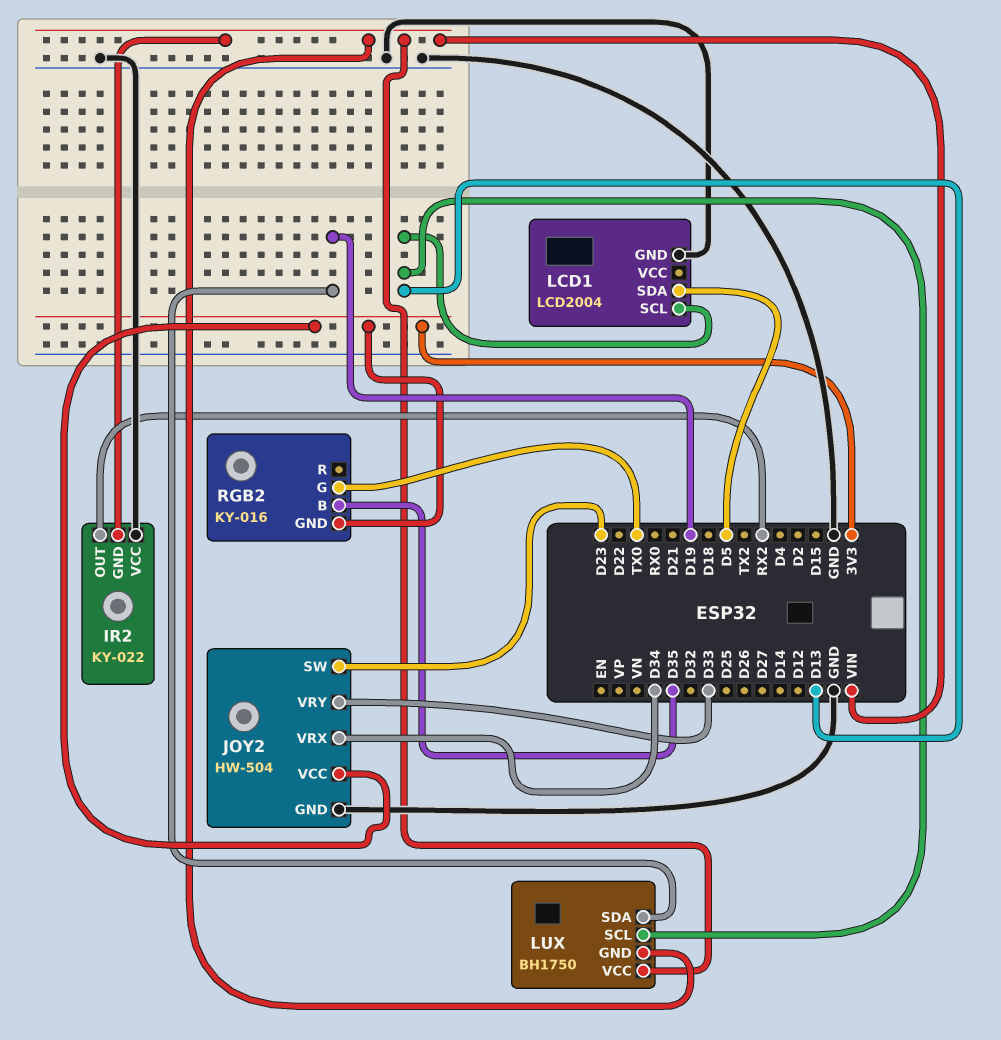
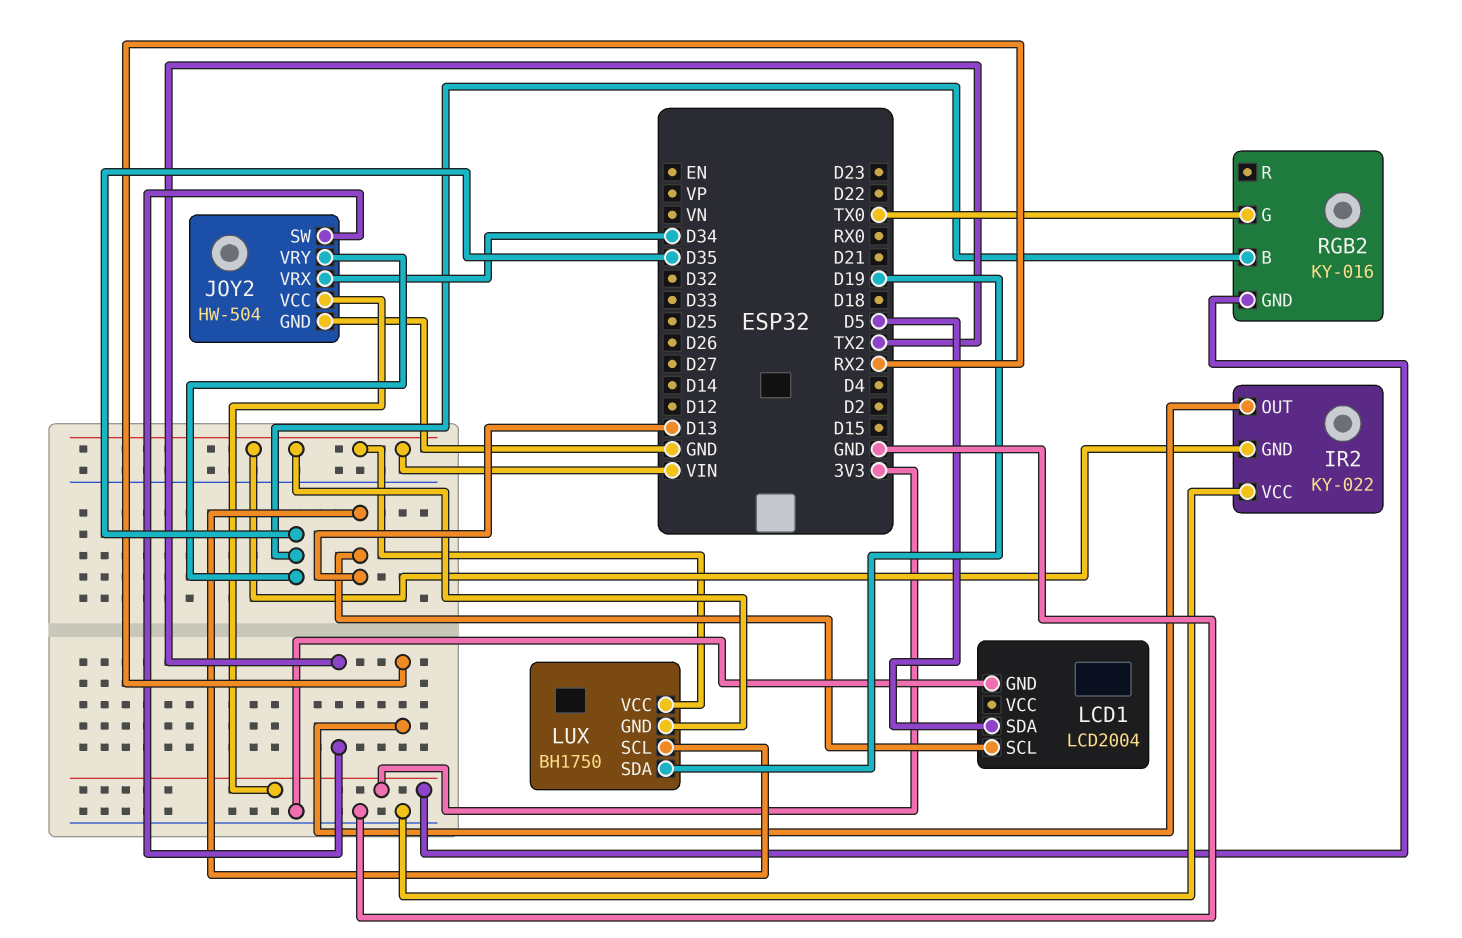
JOY2 pin SW: D23 -> TX2
JOY2 pin VRY: D33 -> D35

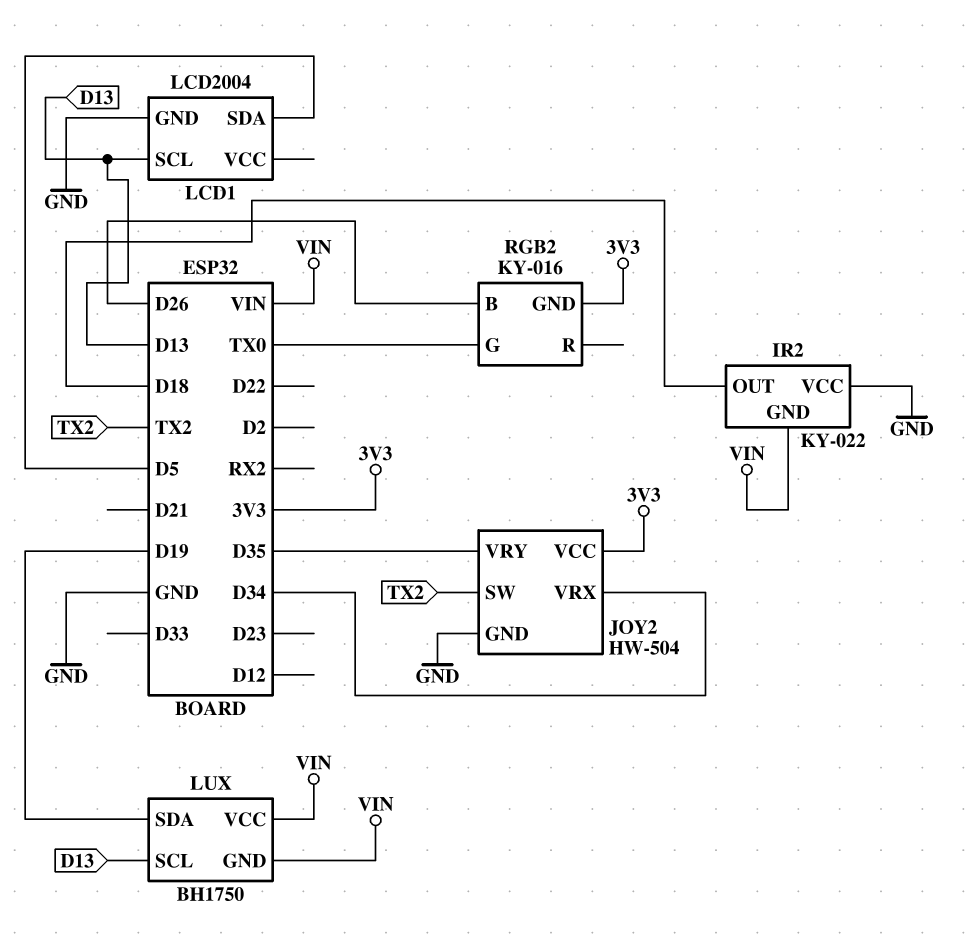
IR2 pin OUT: RX2 -> D18
RGB2 pin B: D35 -> D26

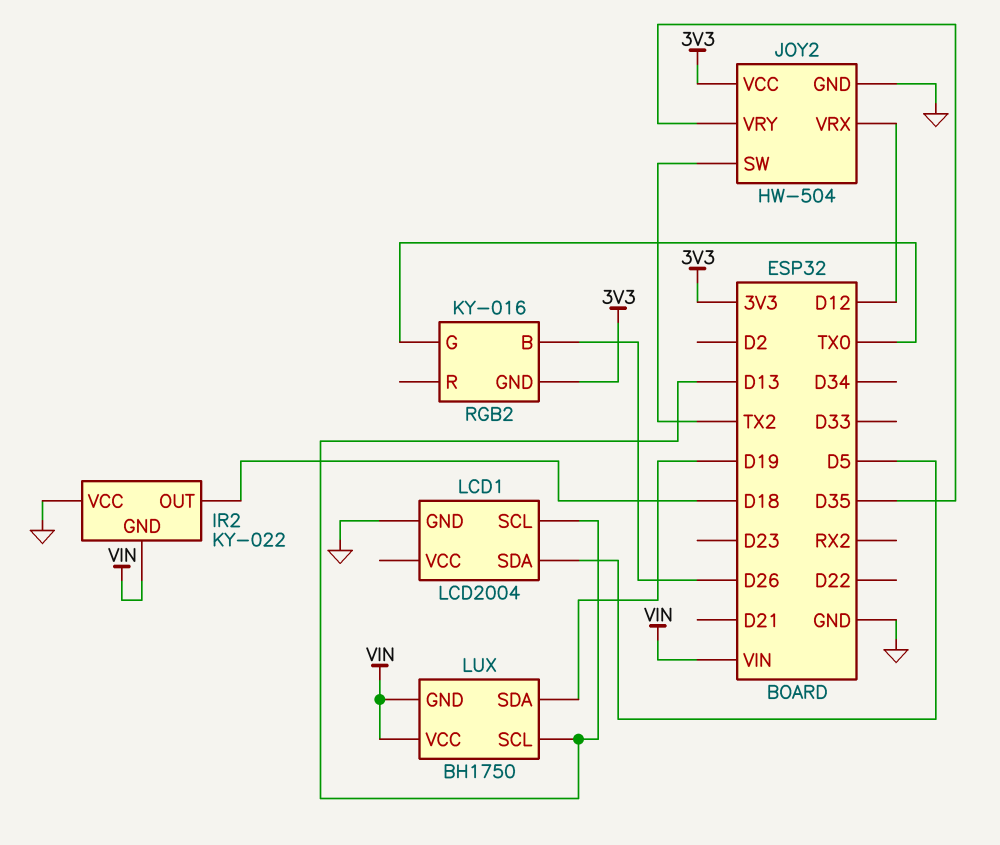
JOY2 pin VRX: D34 -> D12

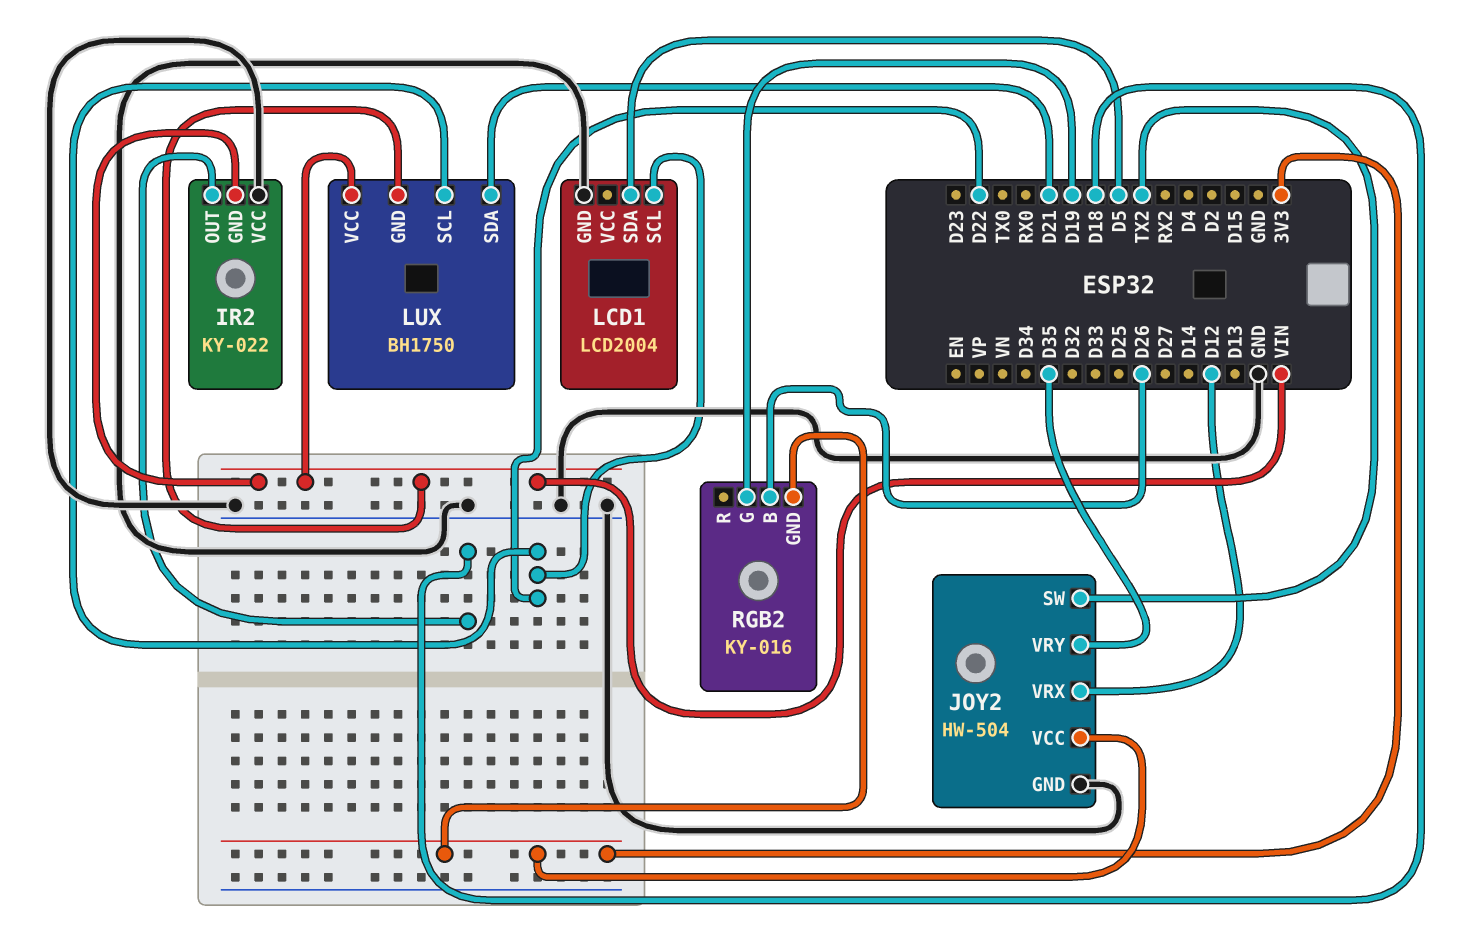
LCD1 pin SCL: D13 -> D22
LUX pin SCL: D13 -> D22
LUX pin SDA: D19 -> D21
RGB2 pin G: TX0 -> D19

